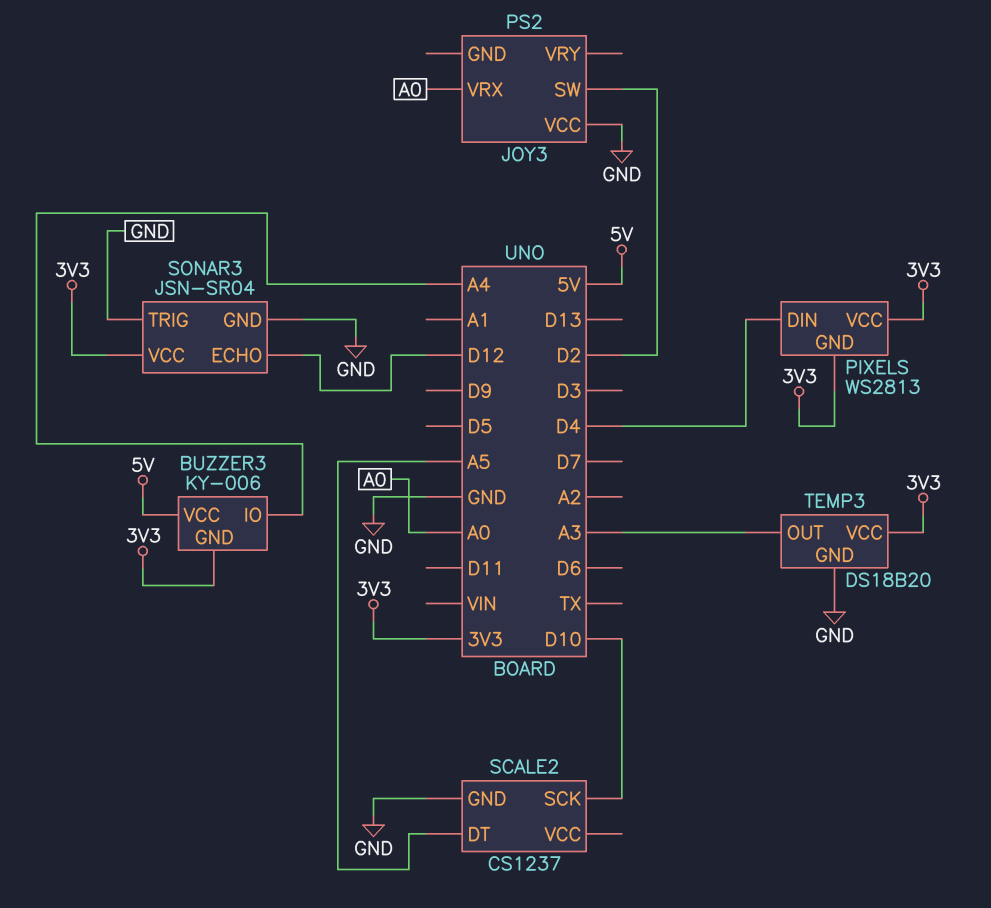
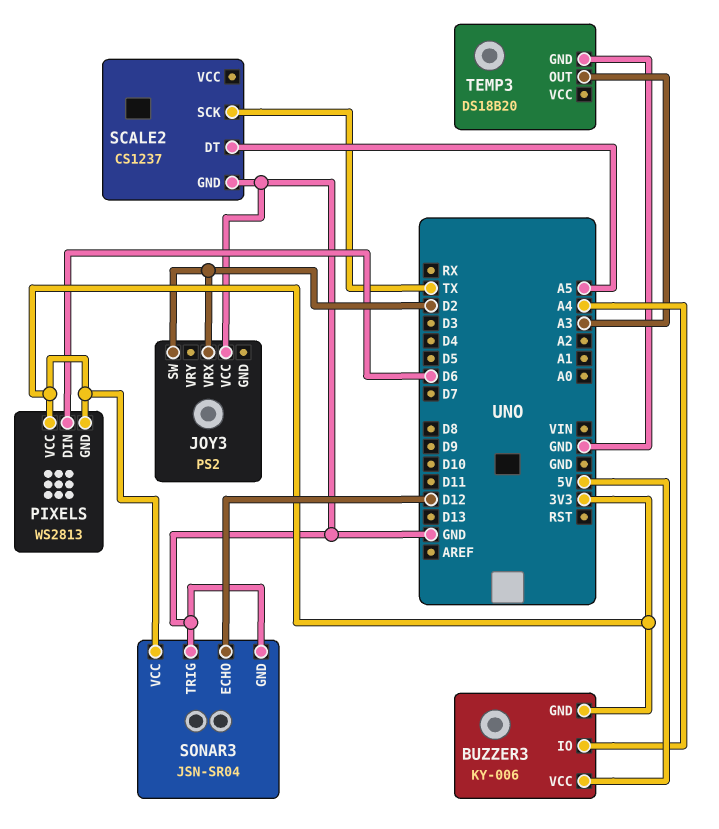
JOY3 pin VRX: A0 -> D2
PIXELS pin DIN: D4 -> D6
SCALE2 pin SCK: D10 -> TX
TEMP3 pin VCC: 3V3 -> none

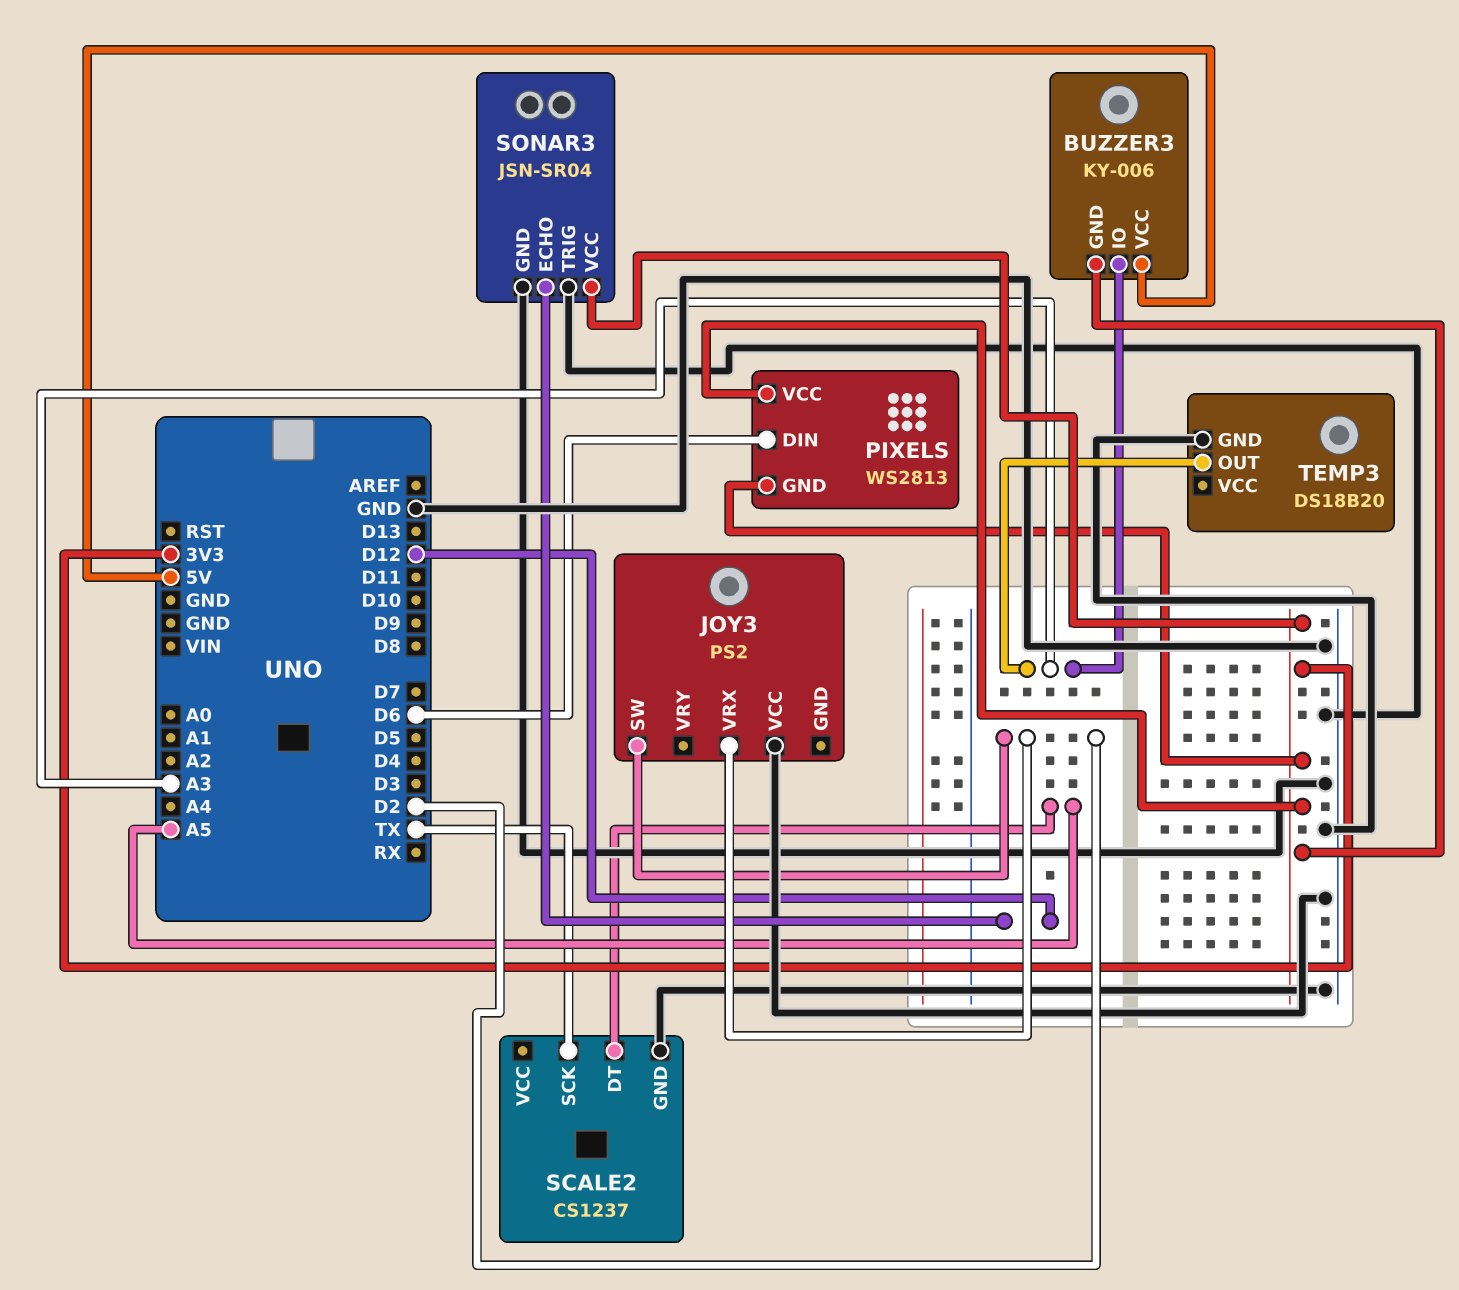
BUZZER3 pin IO: A4 -> A3

